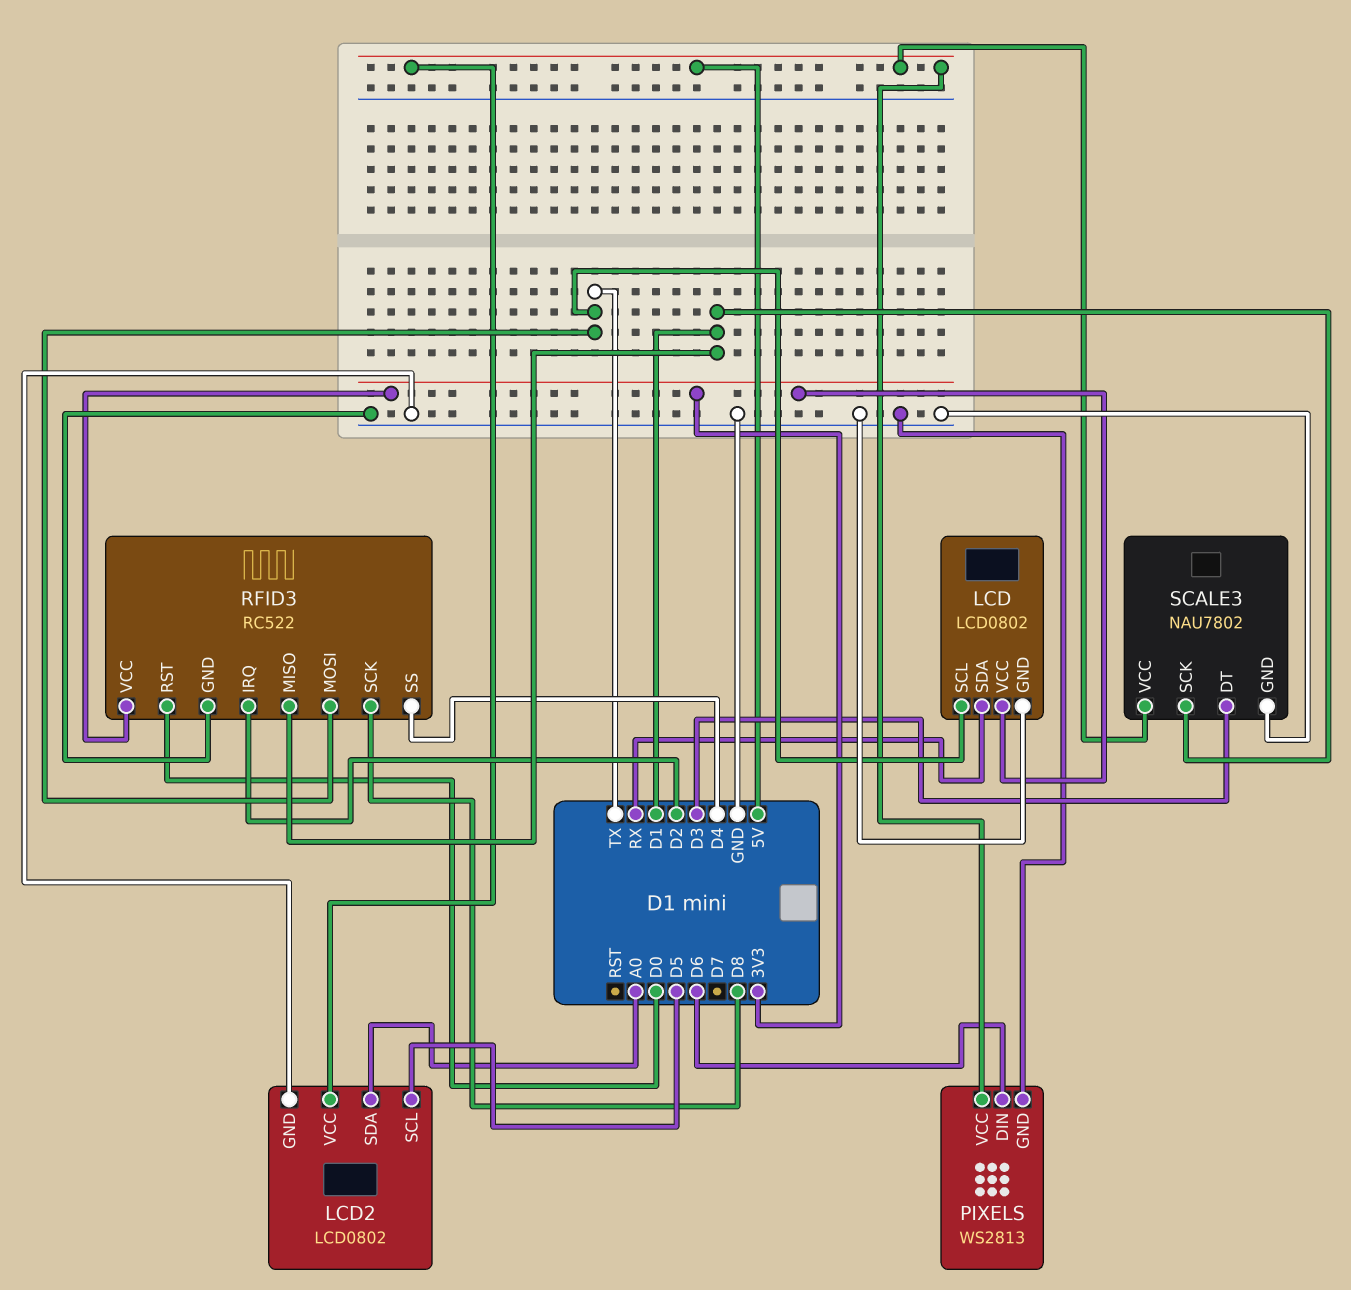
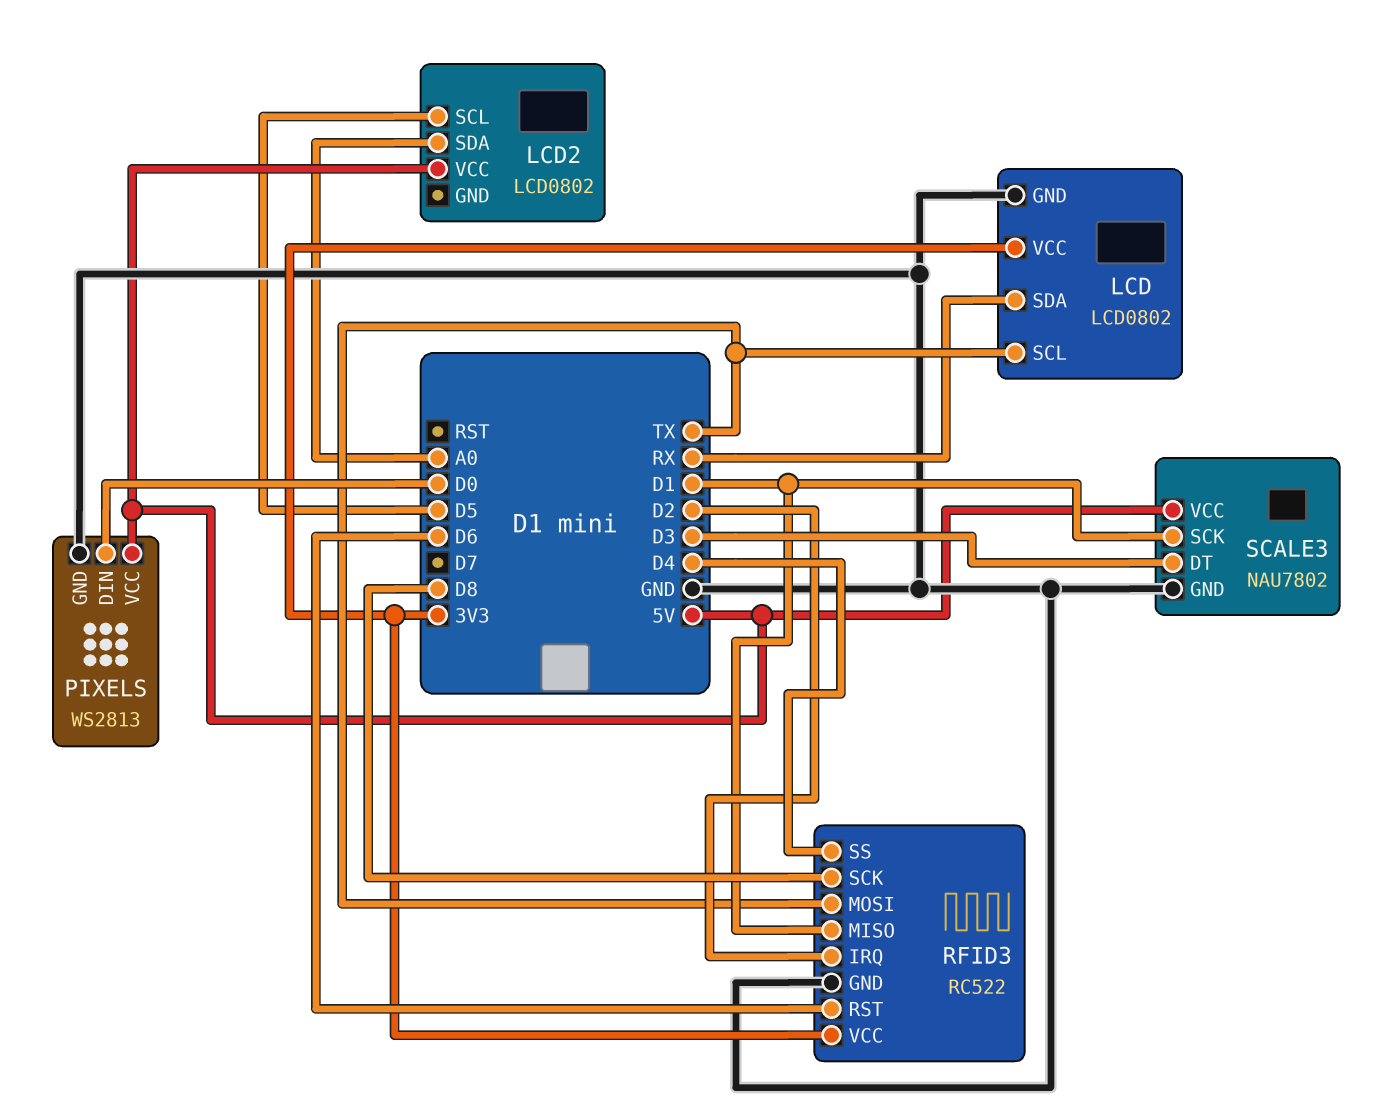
LCD2 pin GND: GND -> none
PIXELS pin DIN: D6 -> D0
RFID3 pin RST: D0 -> D6

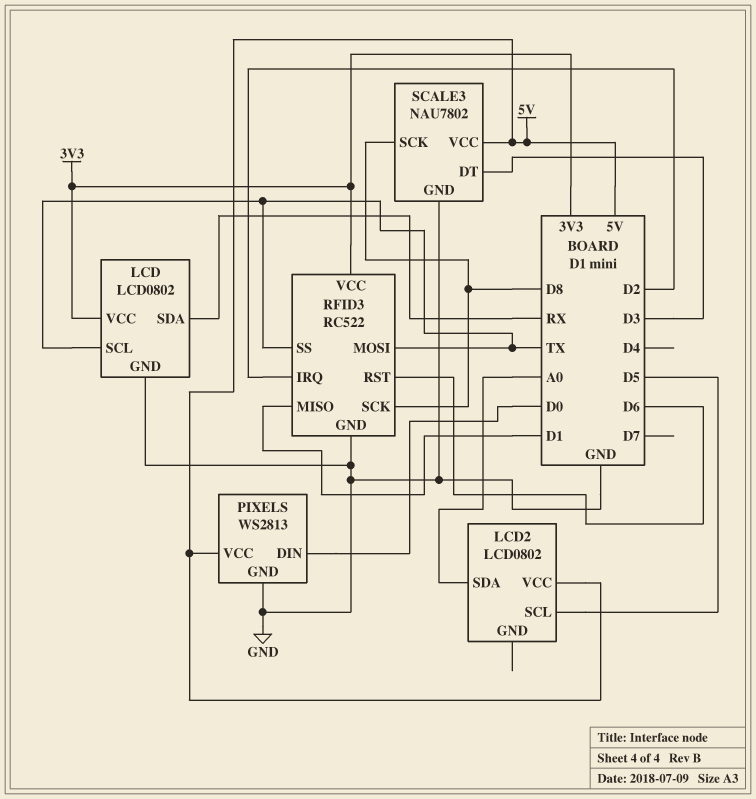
RFID3 pin SS: D4 -> TX
SCALE3 pin SCK: D1 -> D8

